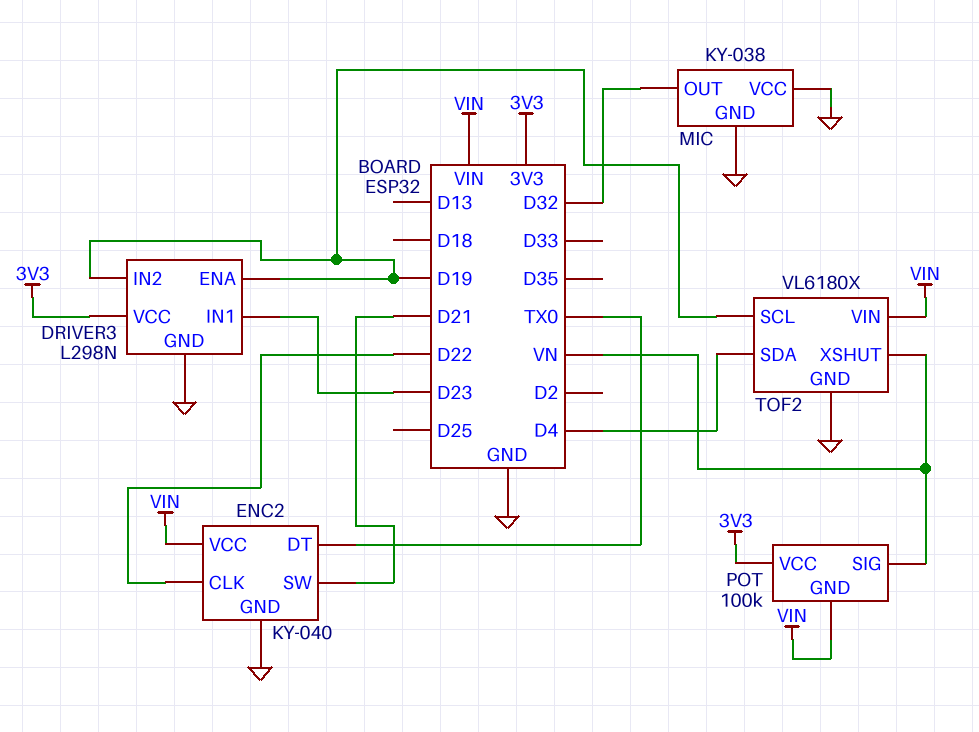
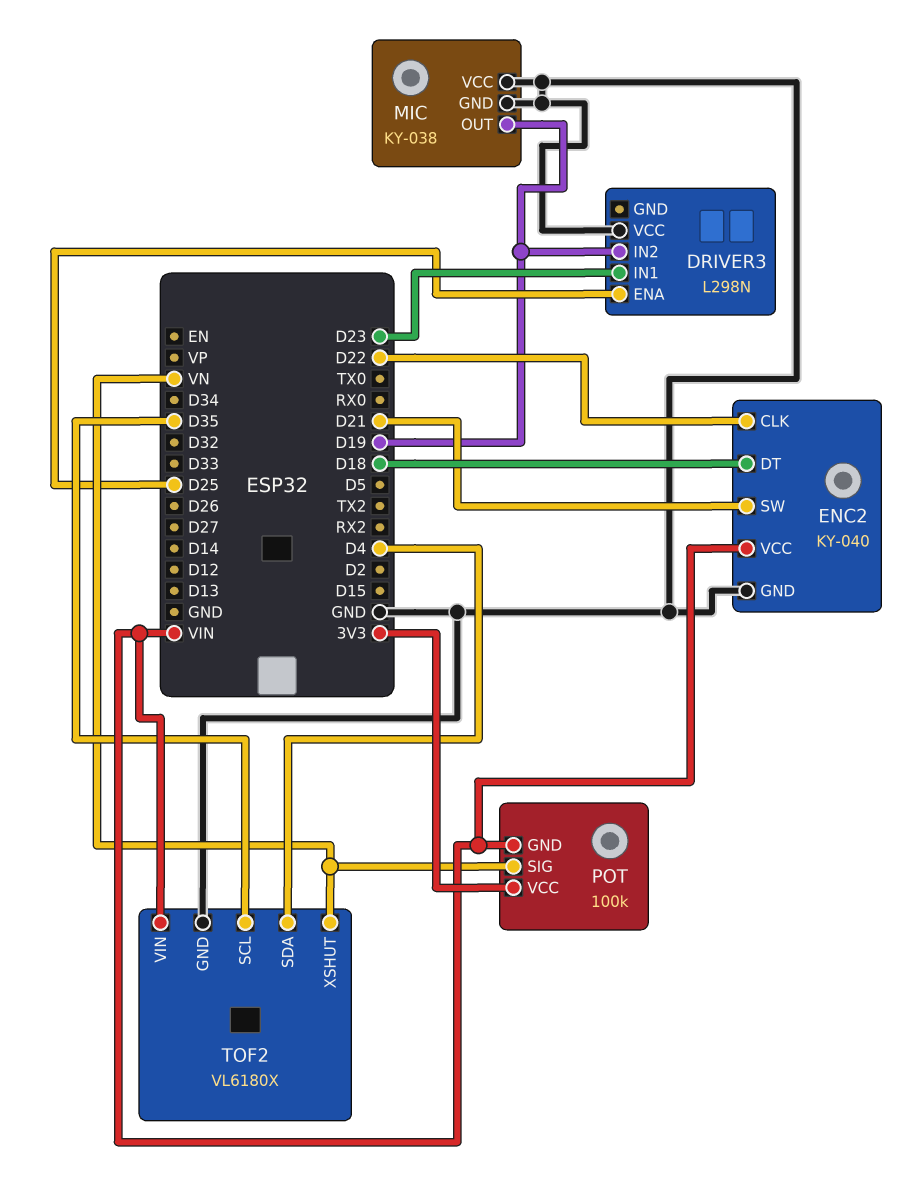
DRIVER3 pin ENA: D19 -> D25
DRIVER3 pin GND: GND -> none
DRIVER3 pin VCC: 3V3 -> GND
ENC2 pin DT: TX0 -> D18
MIC pin OUT: D32 -> D19
TOF2 pin SCL: D19 -> D35

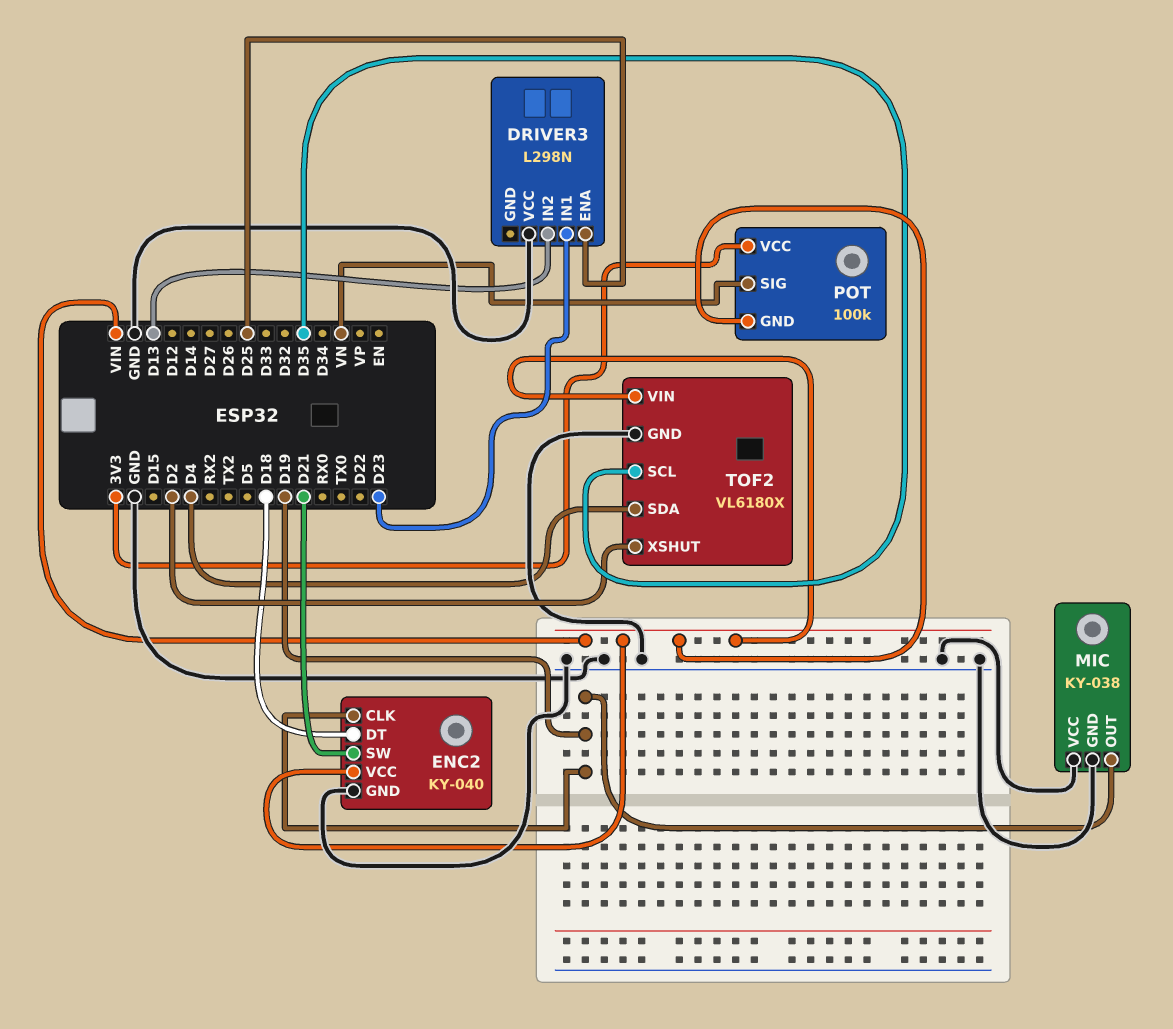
DRIVER3 pin IN2: D19 -> D13
ENC2 pin CLK: D22 -> D19
TOF2 pin XSHUT: VN -> D2

